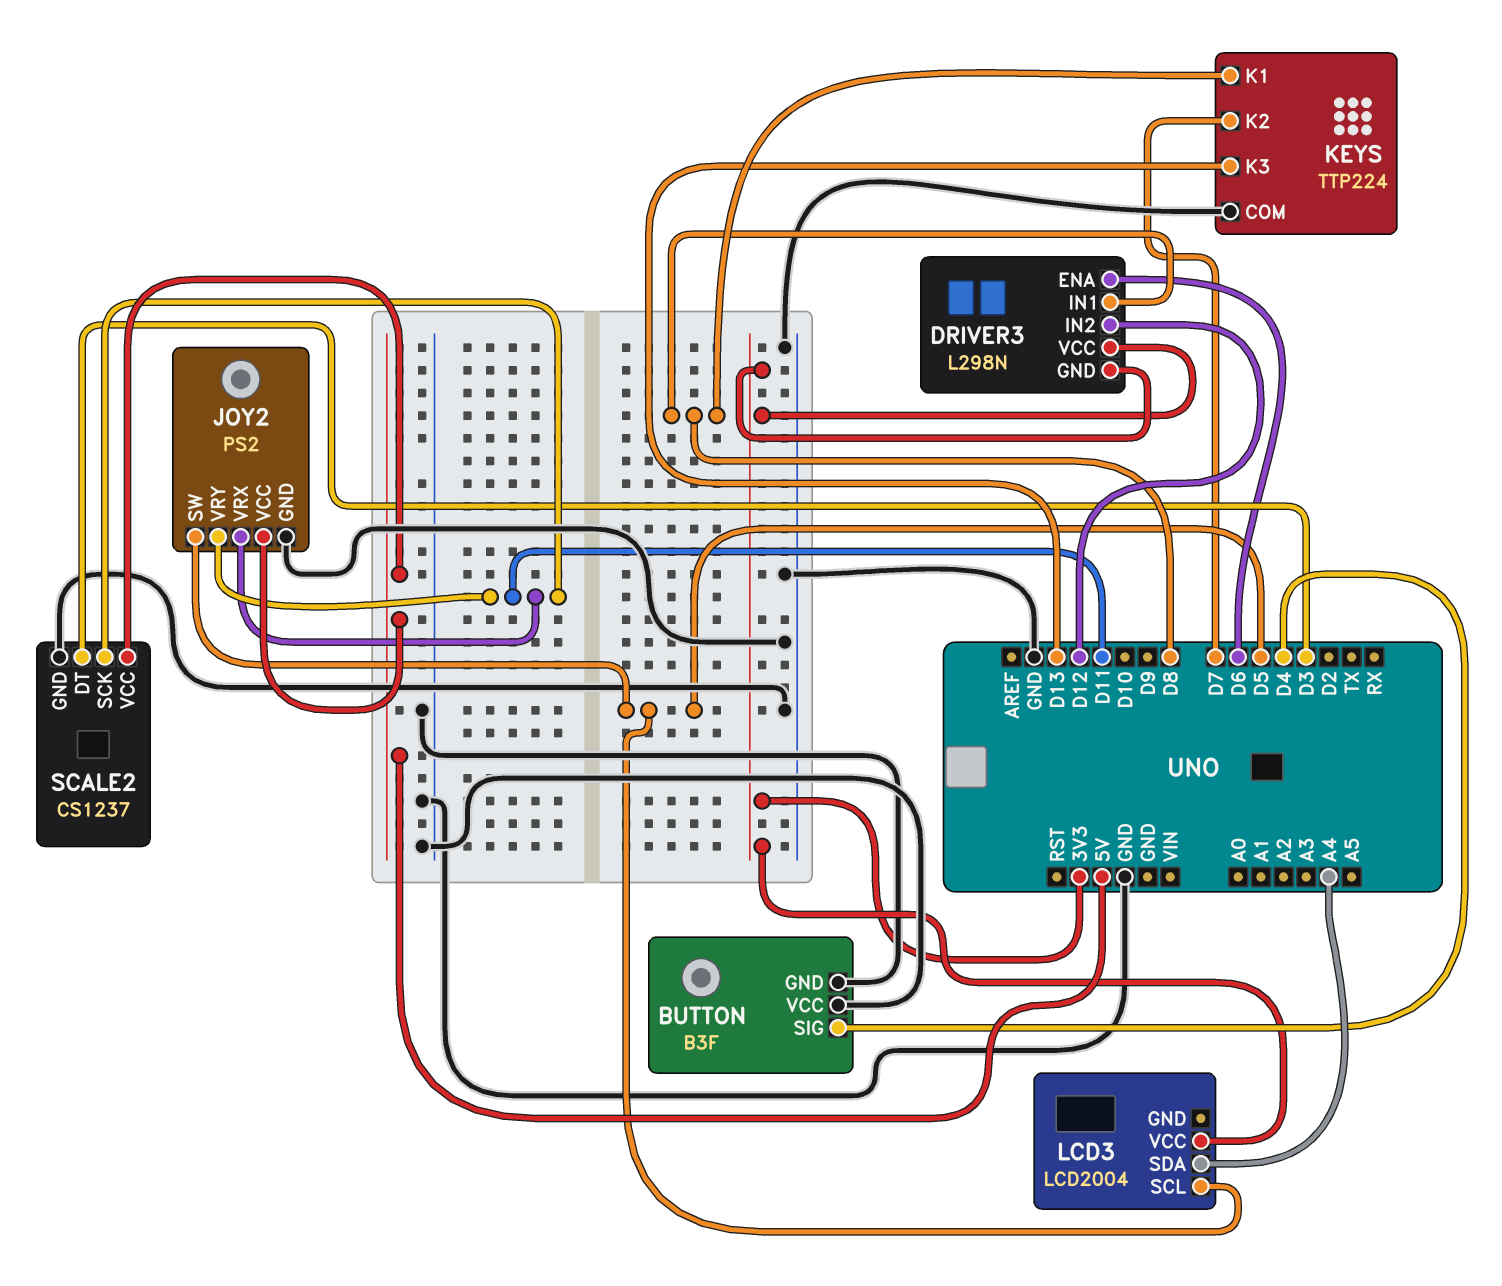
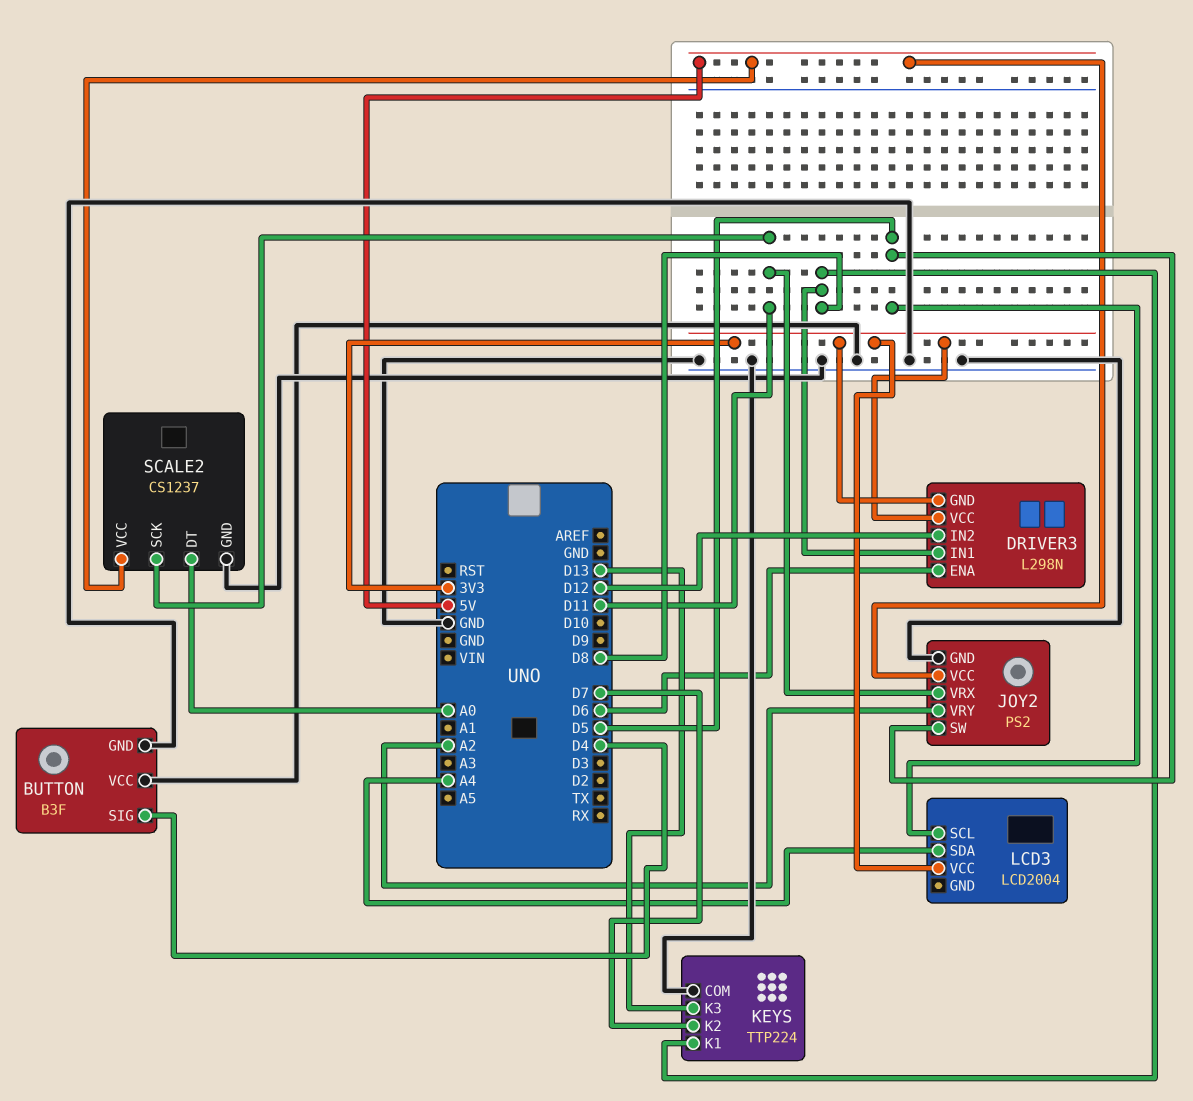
JOY2 pin VRY: D11 -> A2
SCALE2 pin DT: D3 -> A0

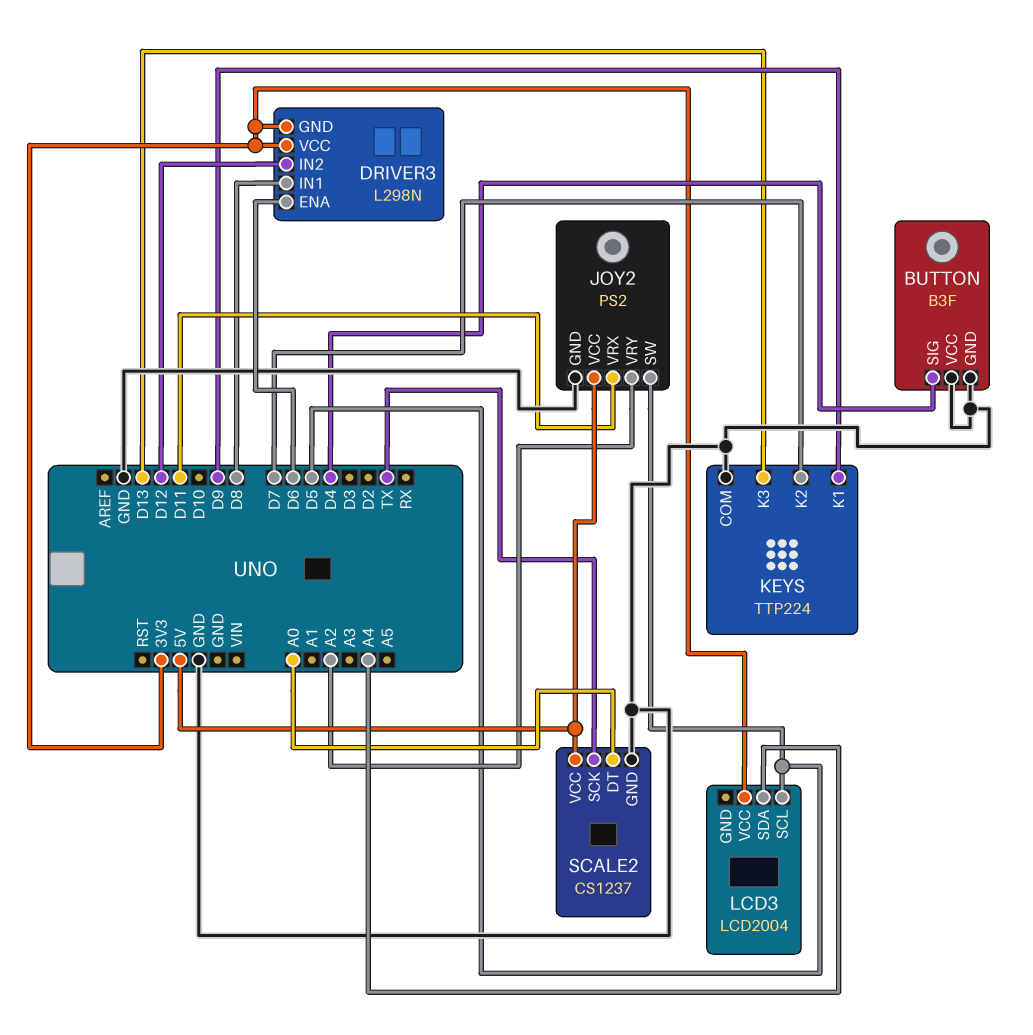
KEYS pin K1: D8 -> D9
SCALE2 pin SCK: D11 -> TX

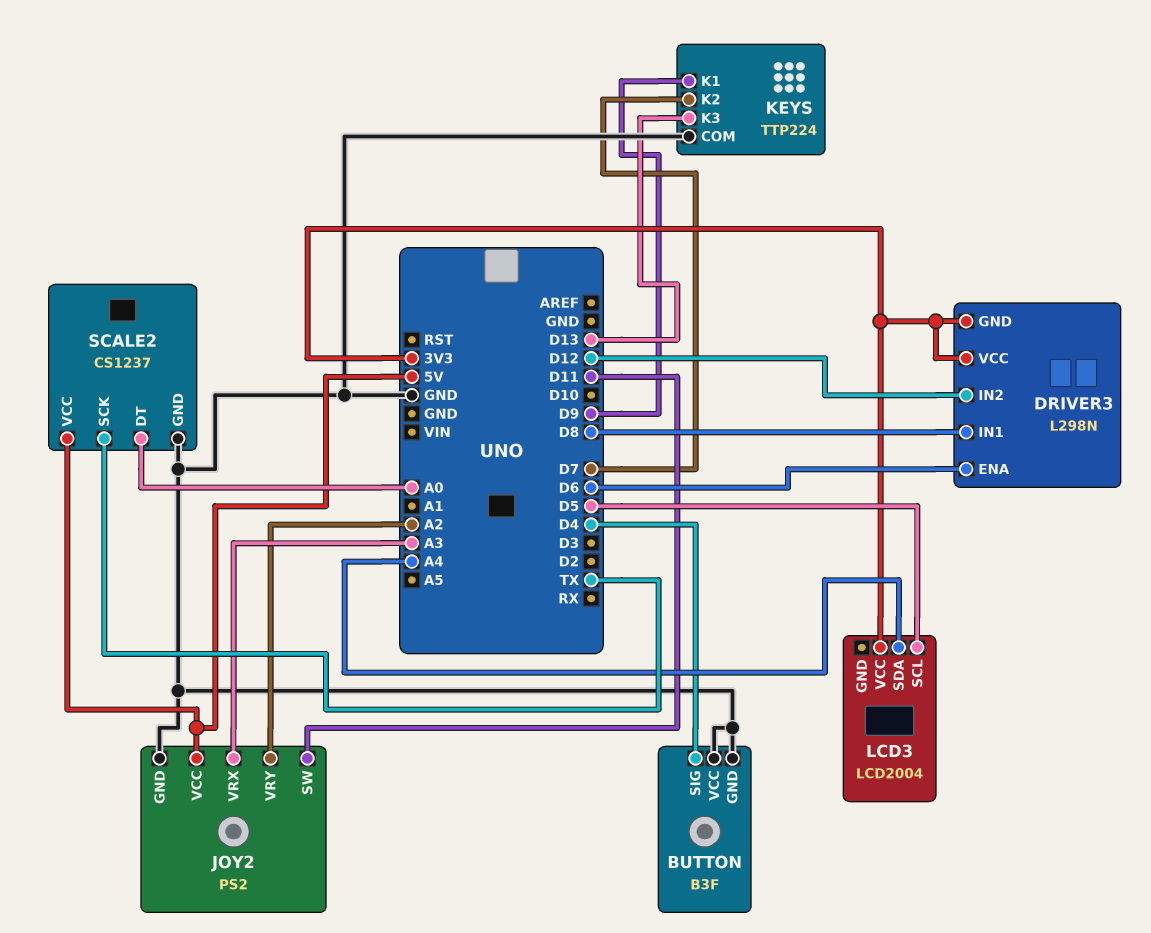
JOY2 pin SW: D5 -> D11
JOY2 pin VRX: D11 -> A3

